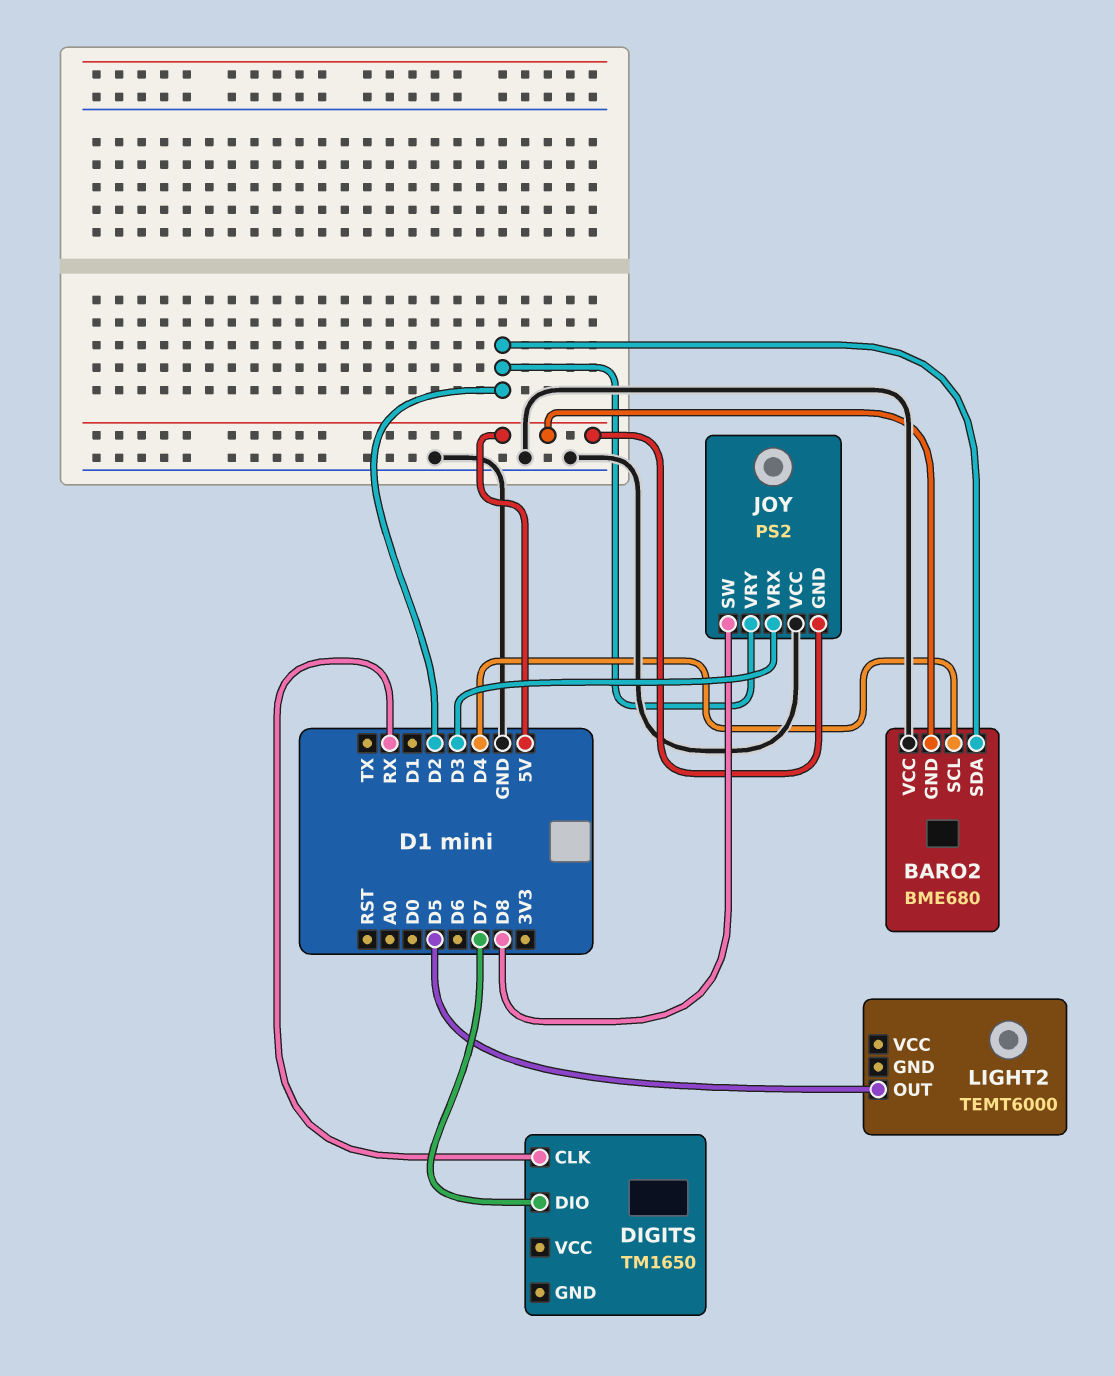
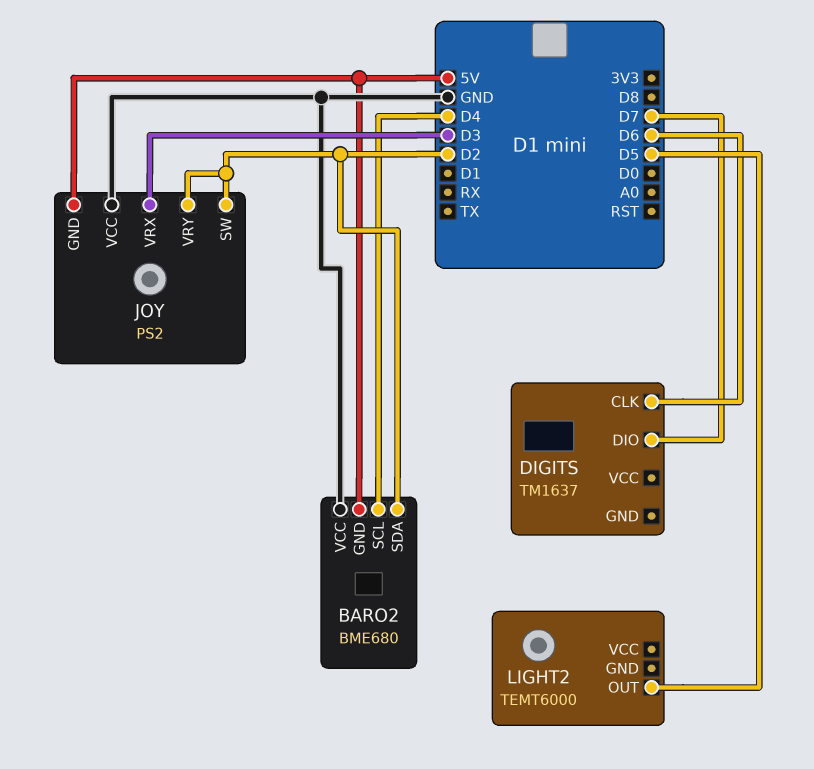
DIGITS: TM1650 -> TM1637
DIGITS pin CLK: RX -> D6
JOY pin SW: D8 -> D2

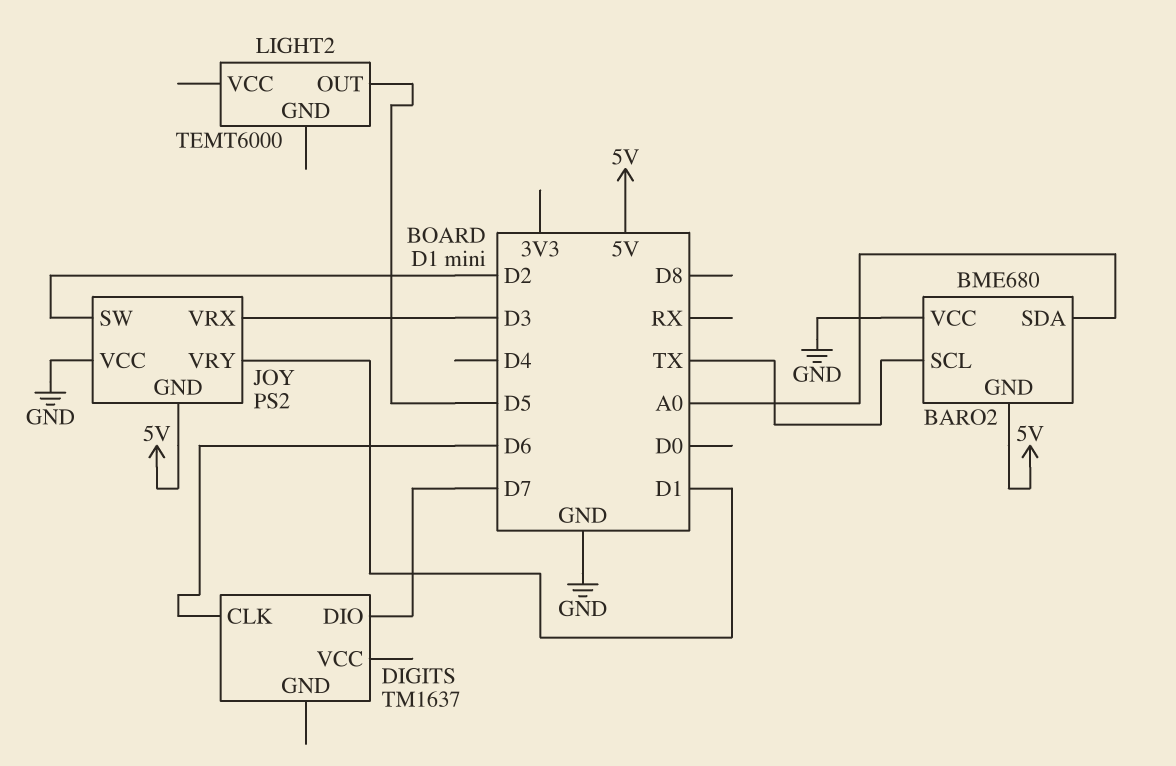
BARO2 pin SCL: D4 -> TX
BARO2 pin SDA: D2 -> A0
JOY pin VRY: D2 -> D1

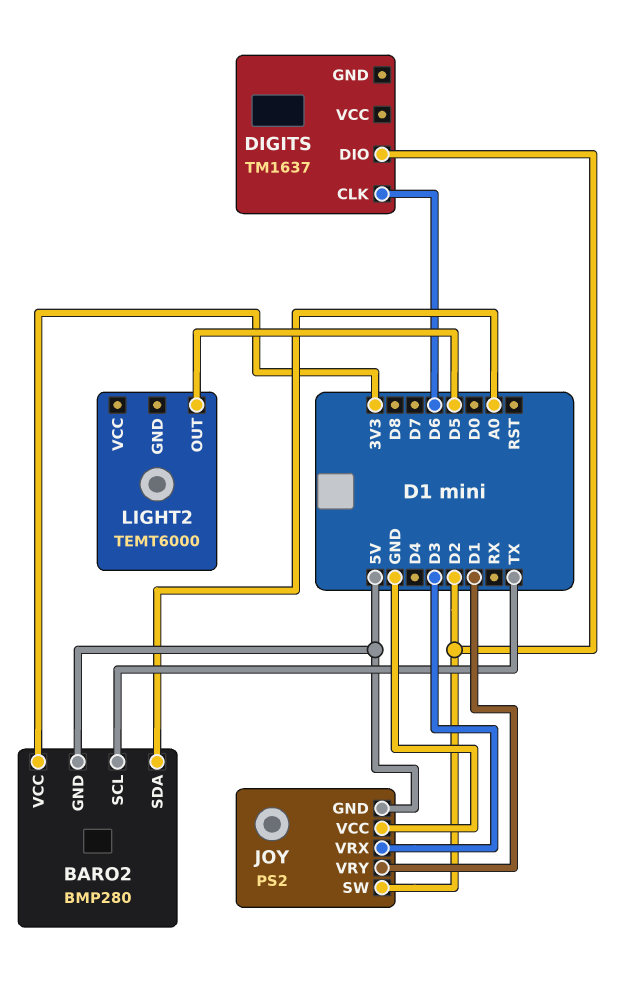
BARO2: BME680 -> BMP280
BARO2 pin VCC: GND -> 3V3
DIGITS pin DIO: D7 -> D2

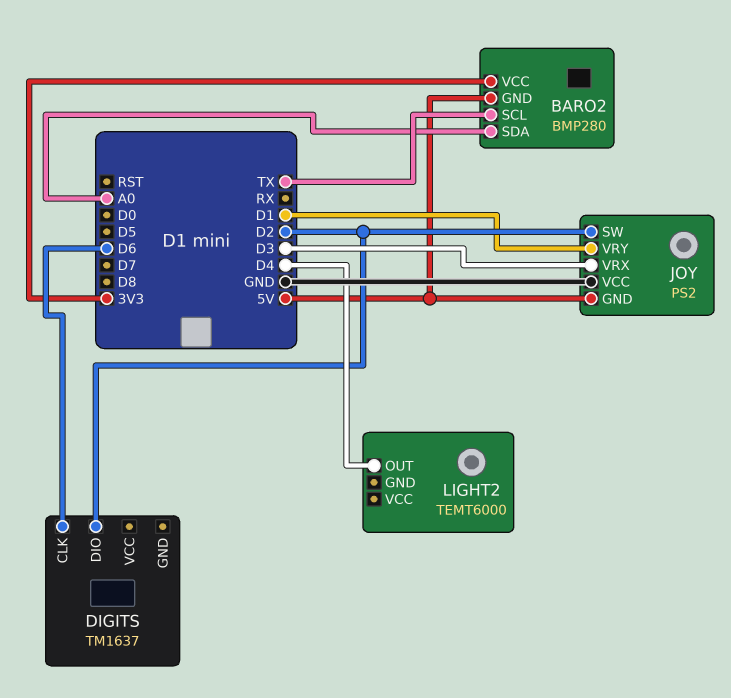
LIGHT2 pin OUT: D5 -> D4

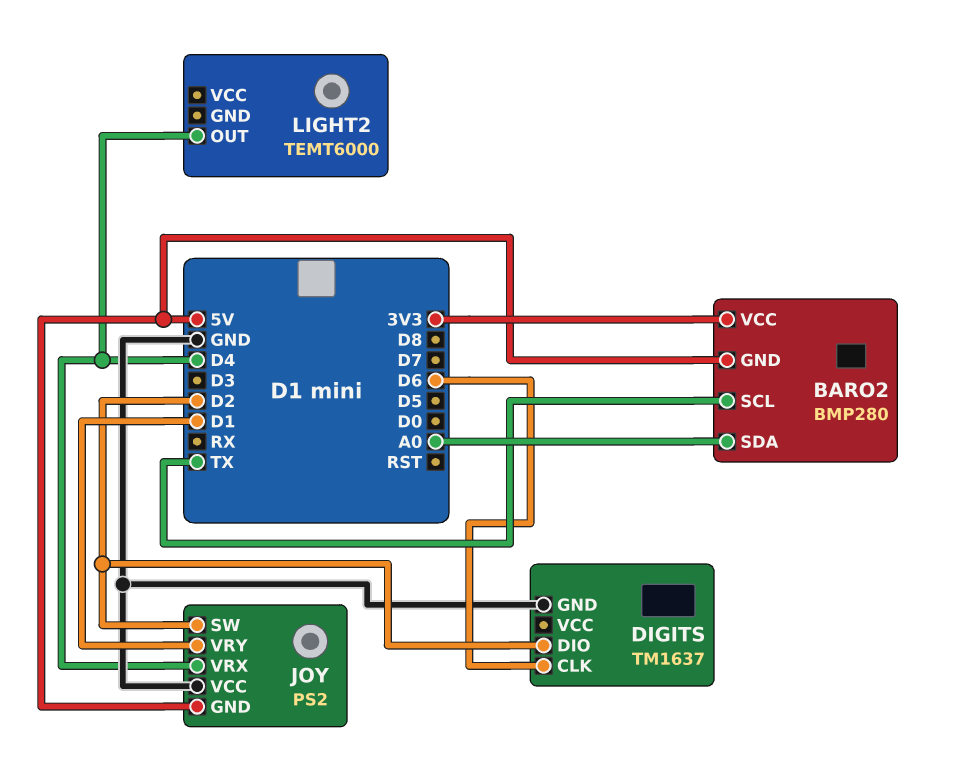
DIGITS pin GND: none -> GND
JOY pin VRX: D3 -> D4

